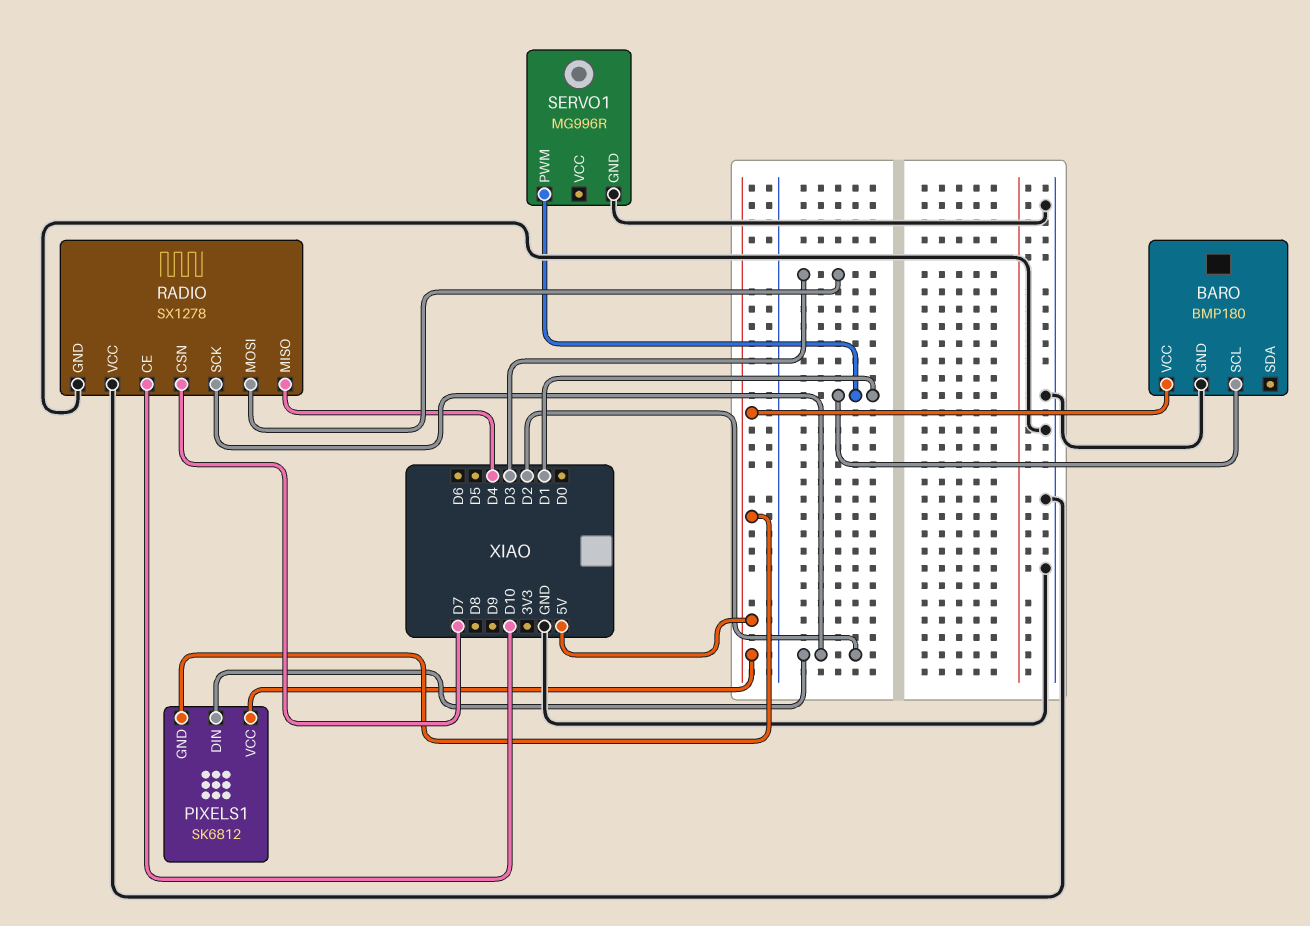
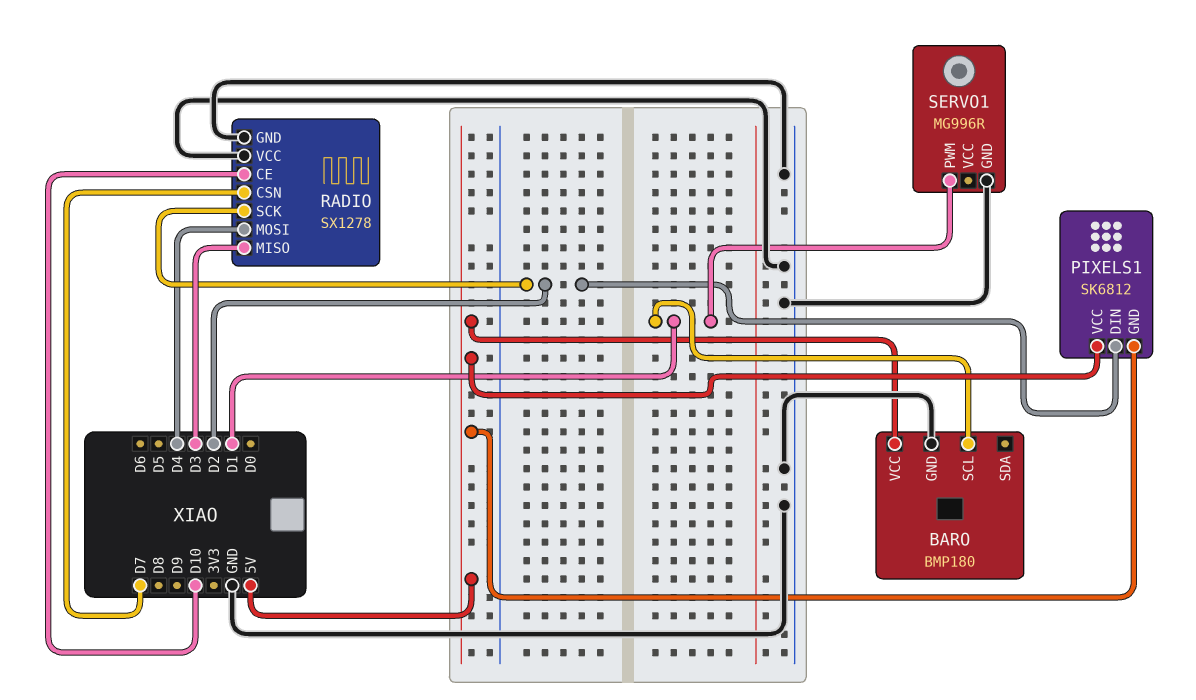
RADIO pin MISO: D4 -> D3
RADIO pin MOSI: D3 -> D4

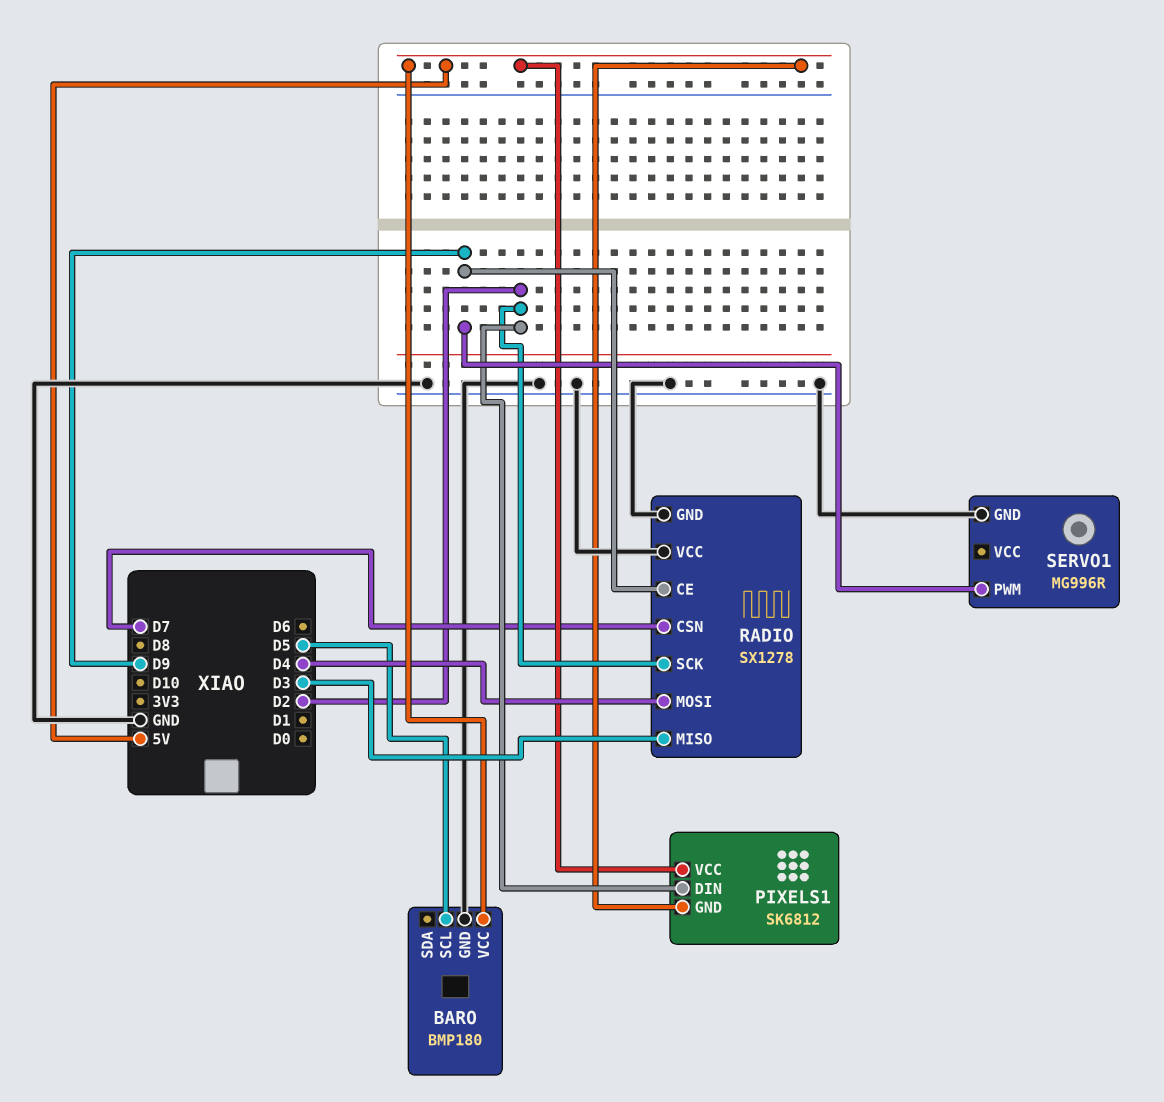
BARO pin SCL: D1 -> D5
RADIO pin CE: D10 -> D9
SERVO1 pin PWM: D1 -> D9

